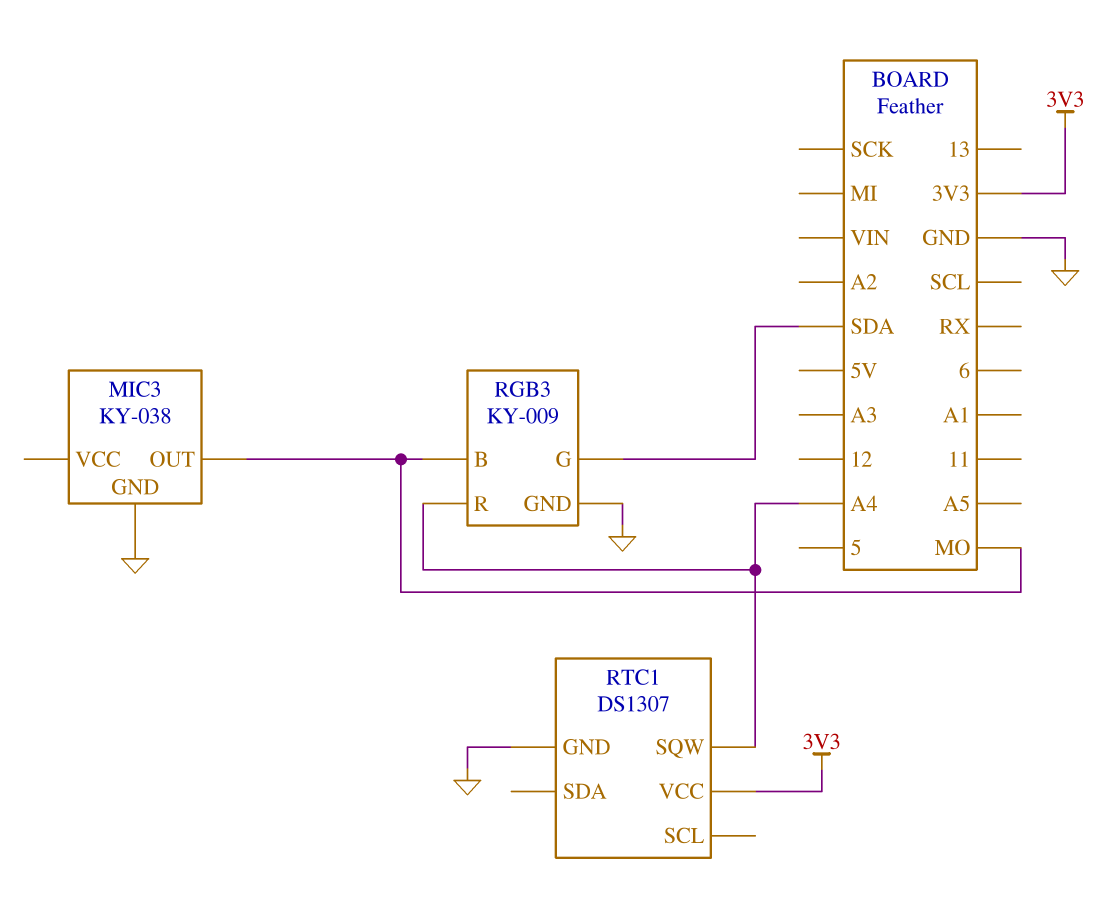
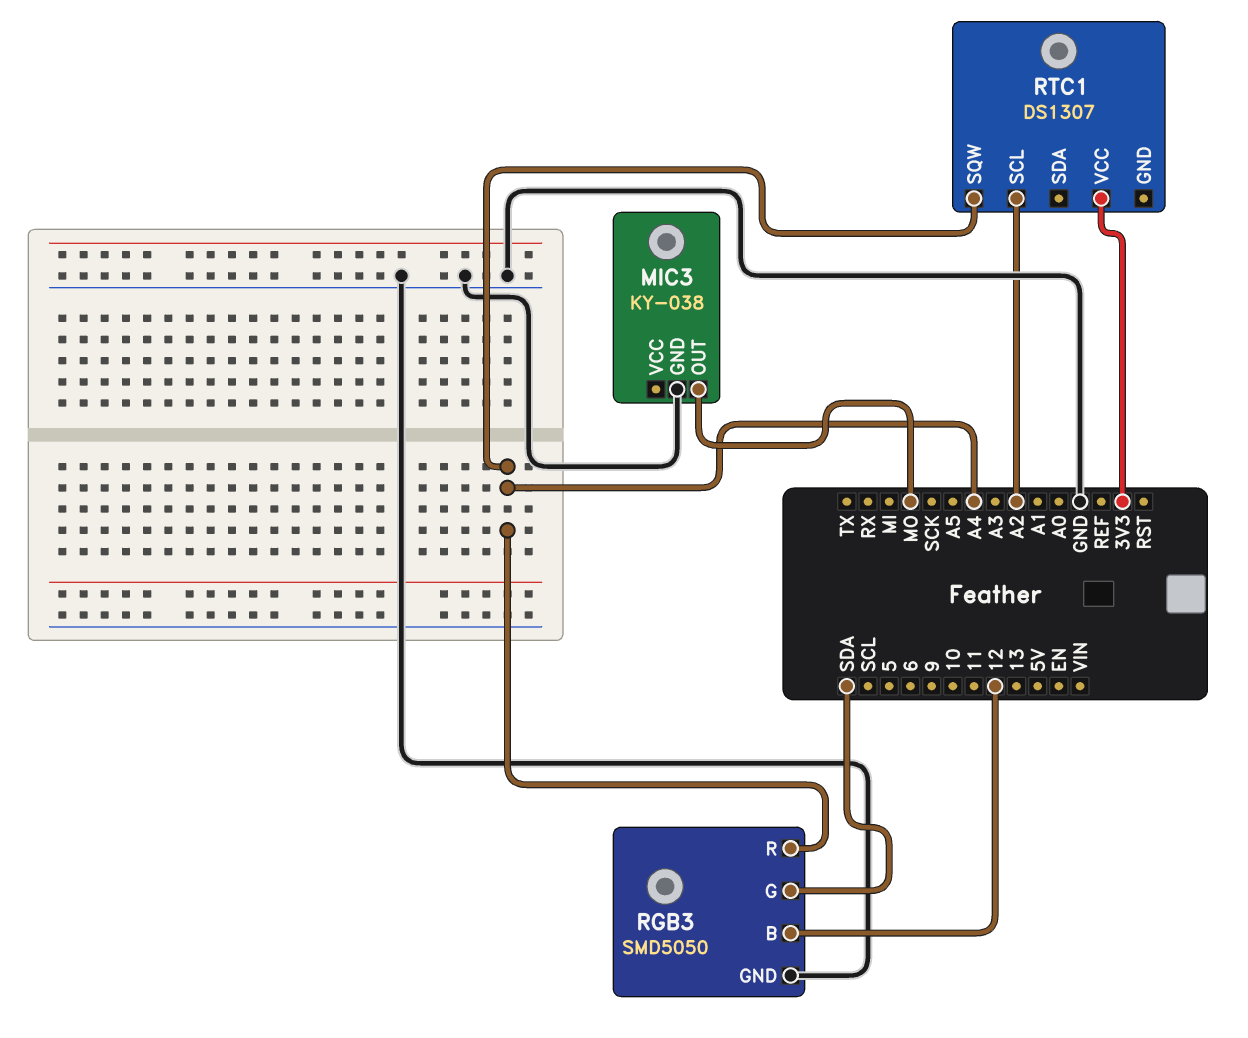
RGB3: KY-009 -> SMD5050
RGB3 pin B: MO -> 12
RTC1 pin GND: GND -> none
RTC1 pin SCL: none -> A2

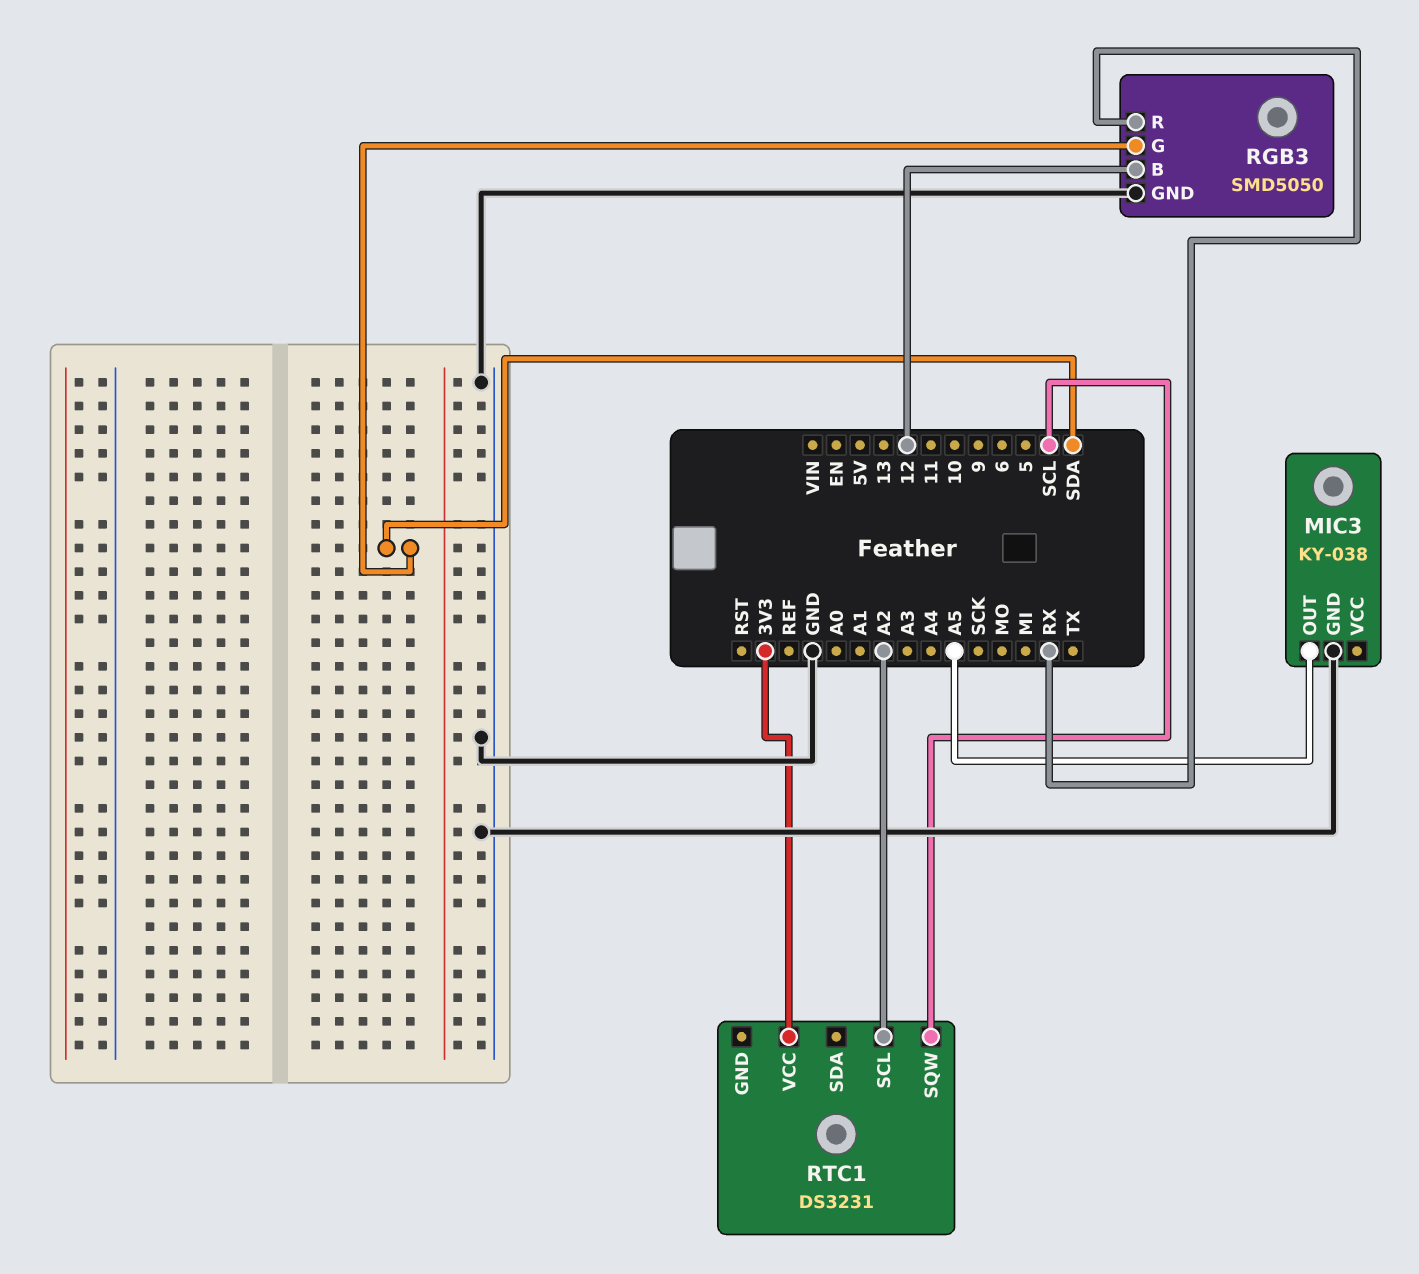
MIC3 pin OUT: MO -> A5
RGB3 pin R: A4 -> RX
RTC1: DS1307 -> DS3231
RTC1 pin SQW: A4 -> SCL

